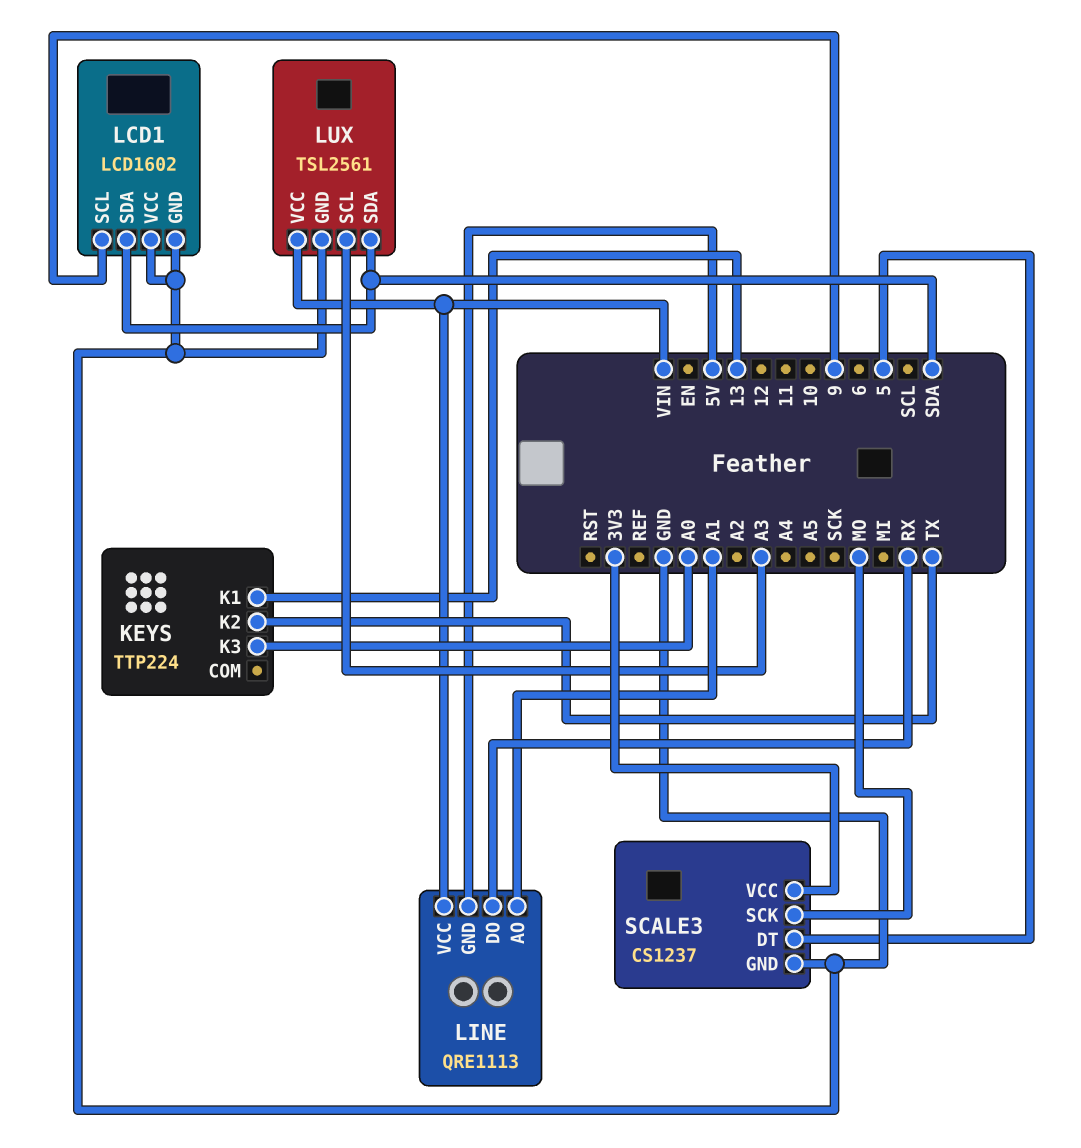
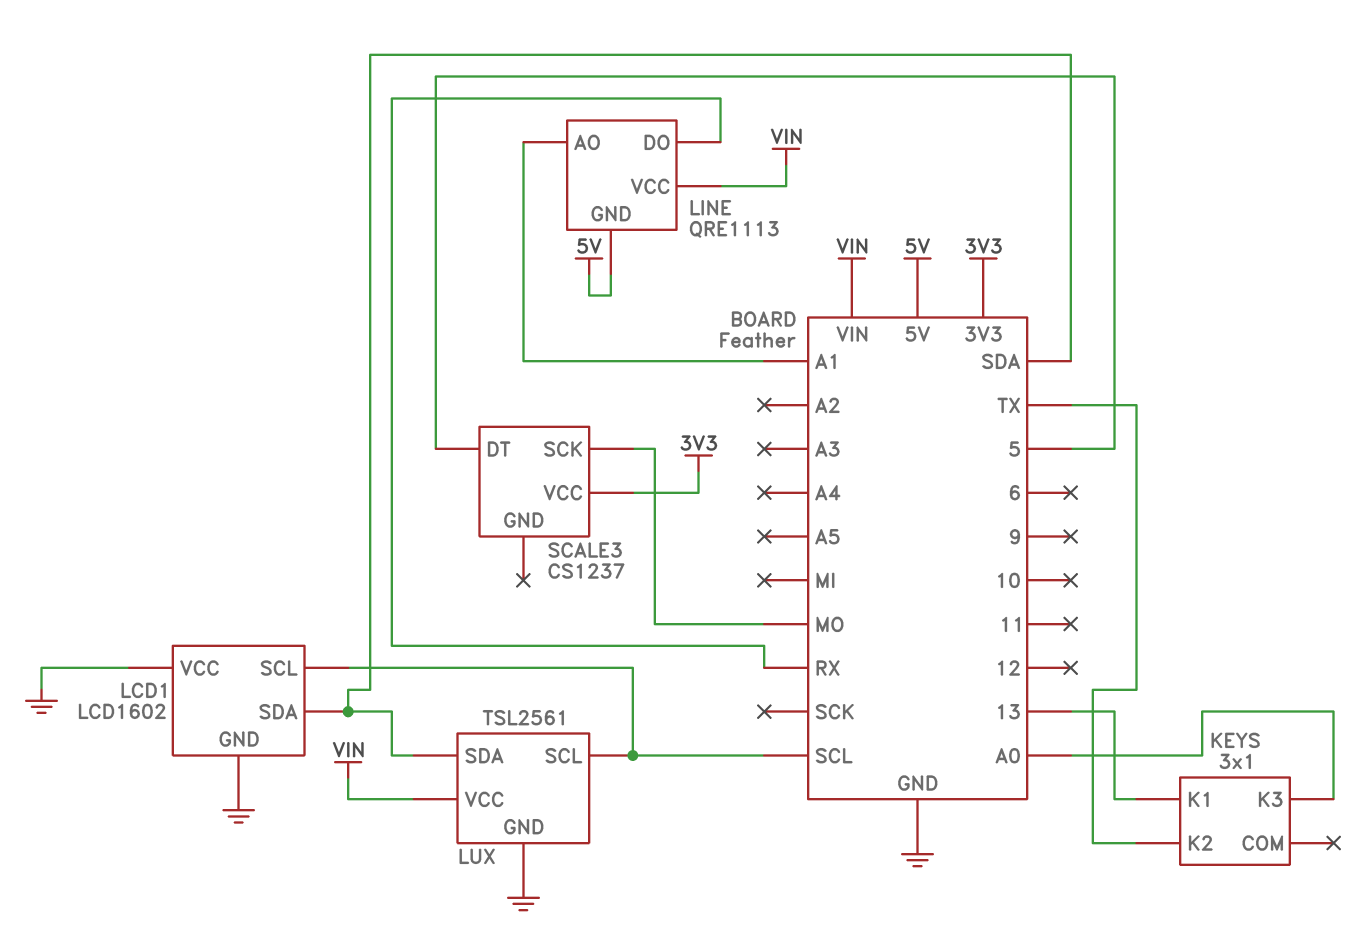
KEYS: TTP224 -> 3x1
LCD1 pin SCL: 9 -> SCL
LUX pin SCL: A3 -> SCL
SCALE3 pin GND: GND -> none

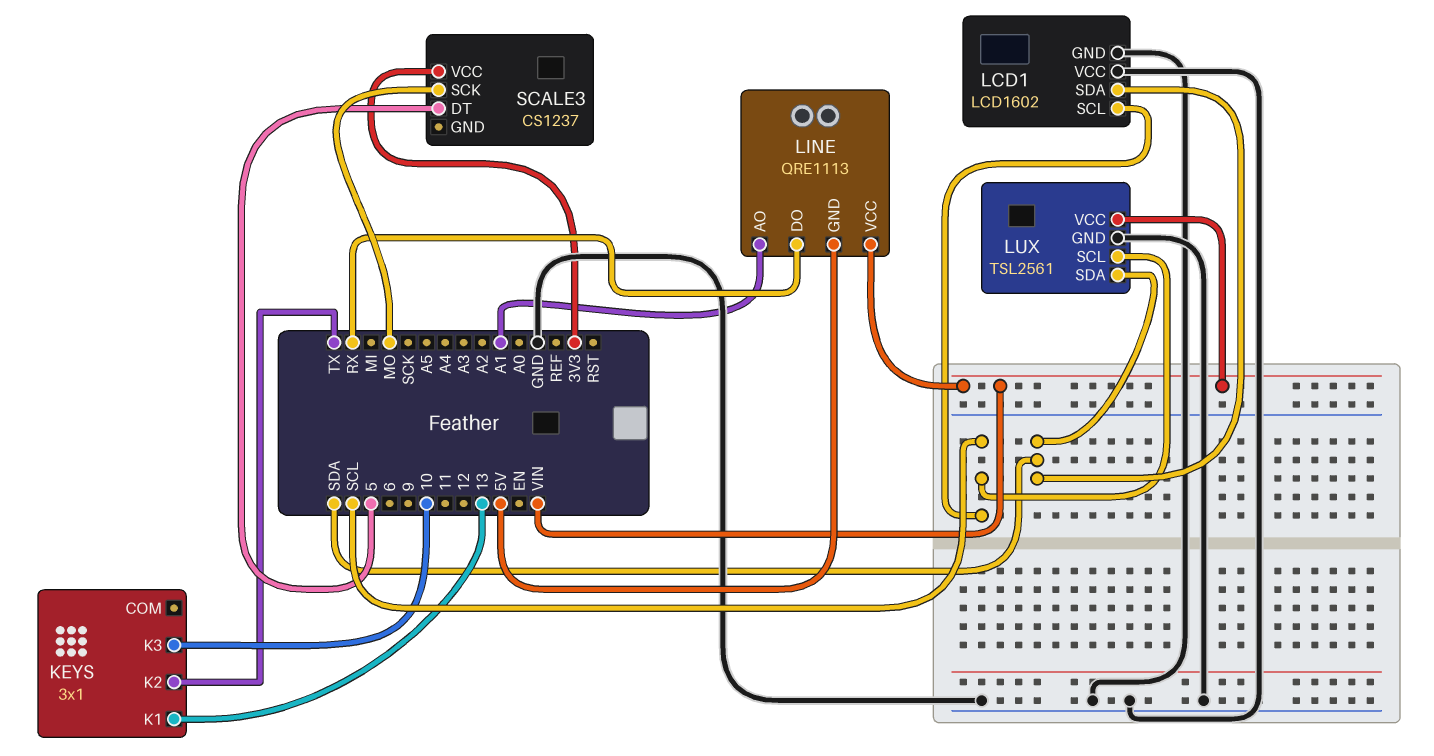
KEYS pin K3: A0 -> 10

